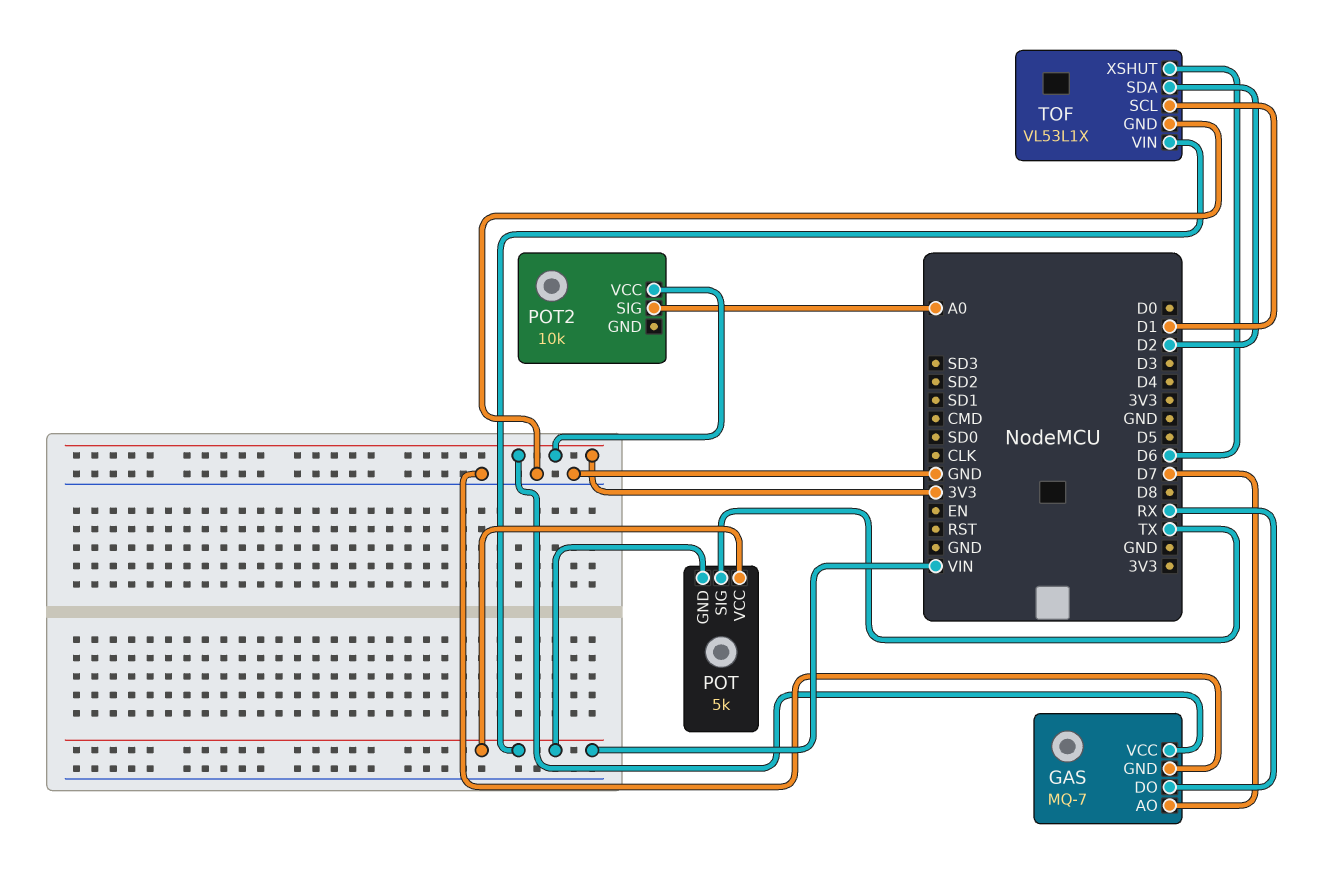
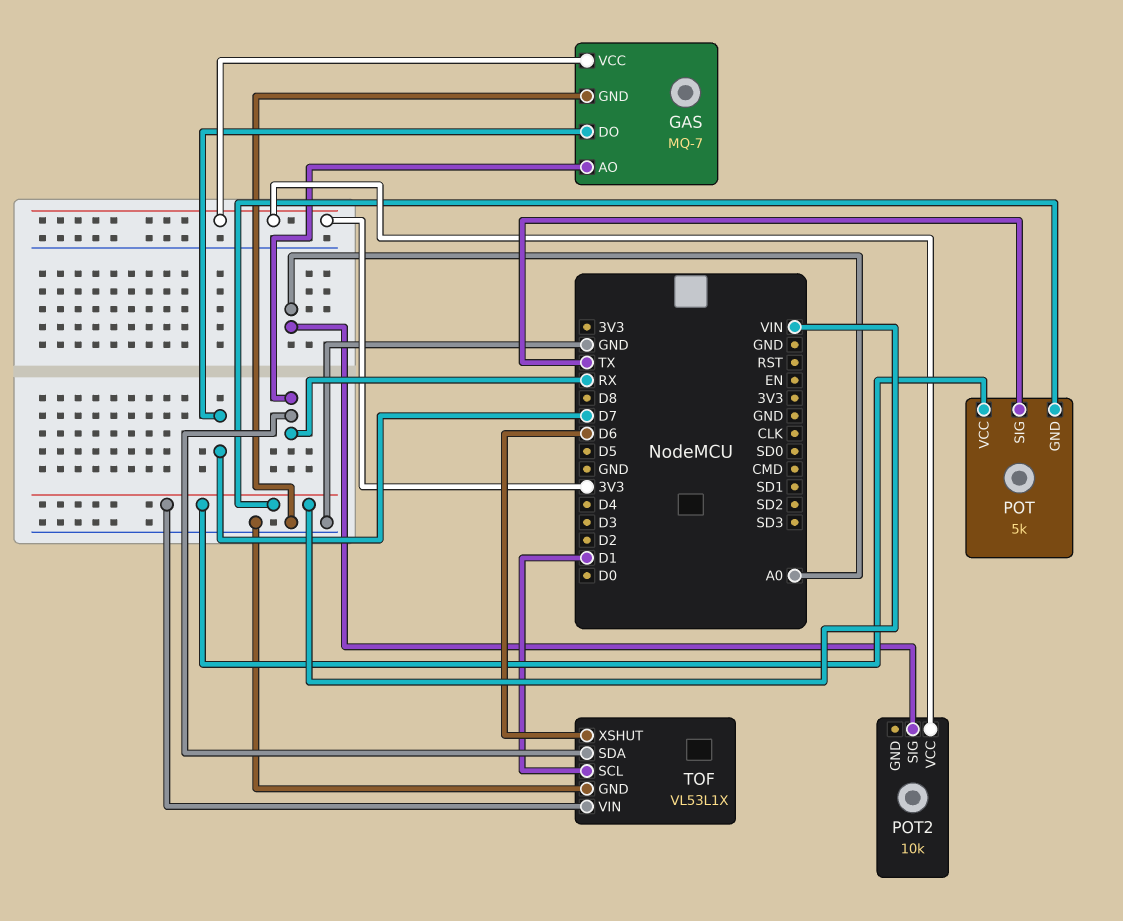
GAS pin AO: D7 -> RX
GAS pin DO: RX -> D7
TOF pin SDA: D2 -> RX

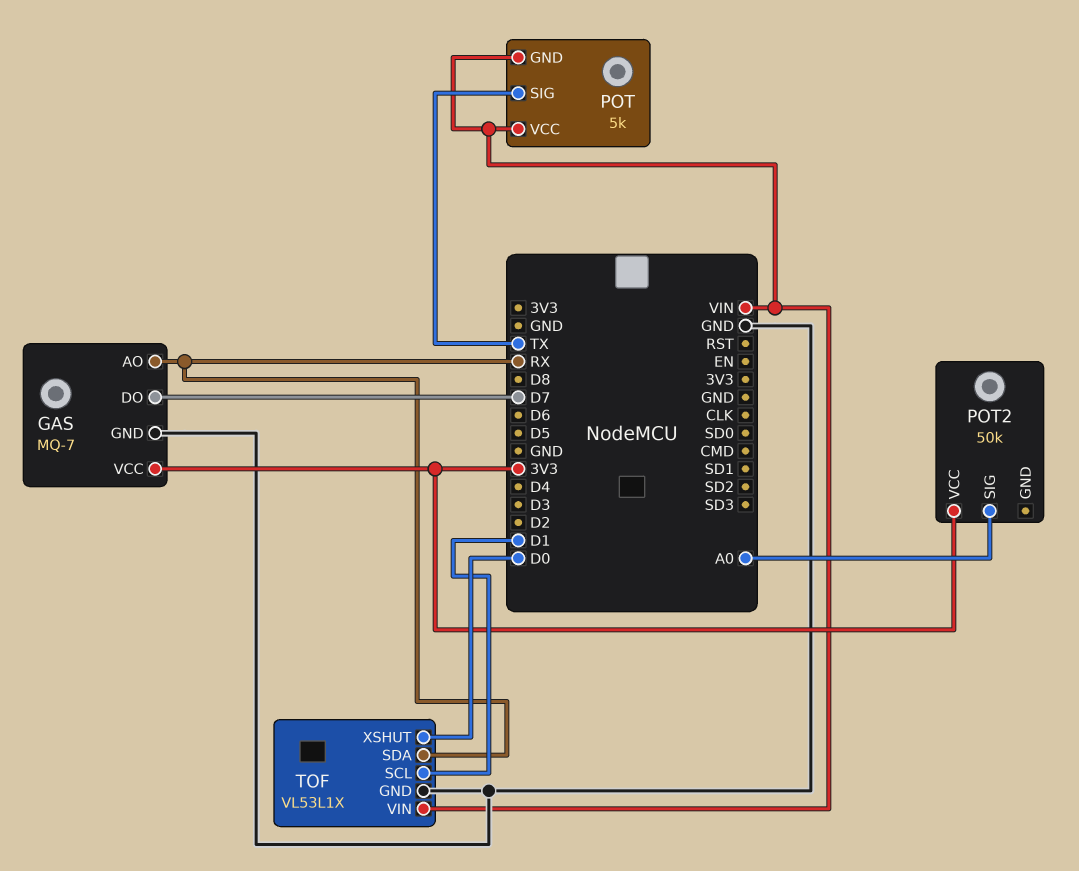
POT2: 10k -> 50k
TOF pin XSHUT: D6 -> D0

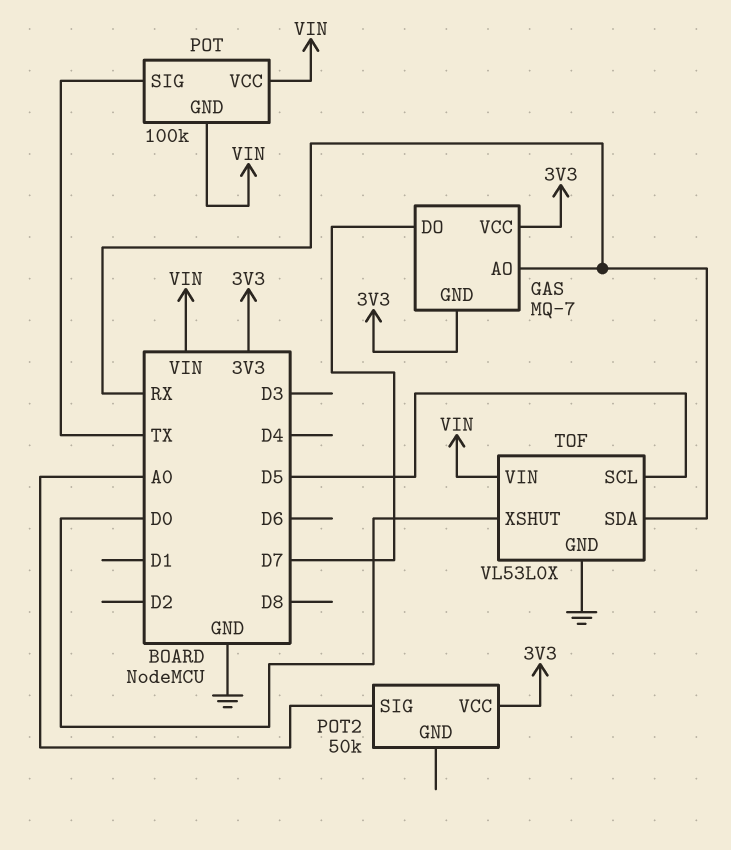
GAS pin GND: GND -> 3V3
POT: 5k -> 100k
TOF: VL53L1X -> VL53L0X
TOF pin SCL: D1 -> D5

